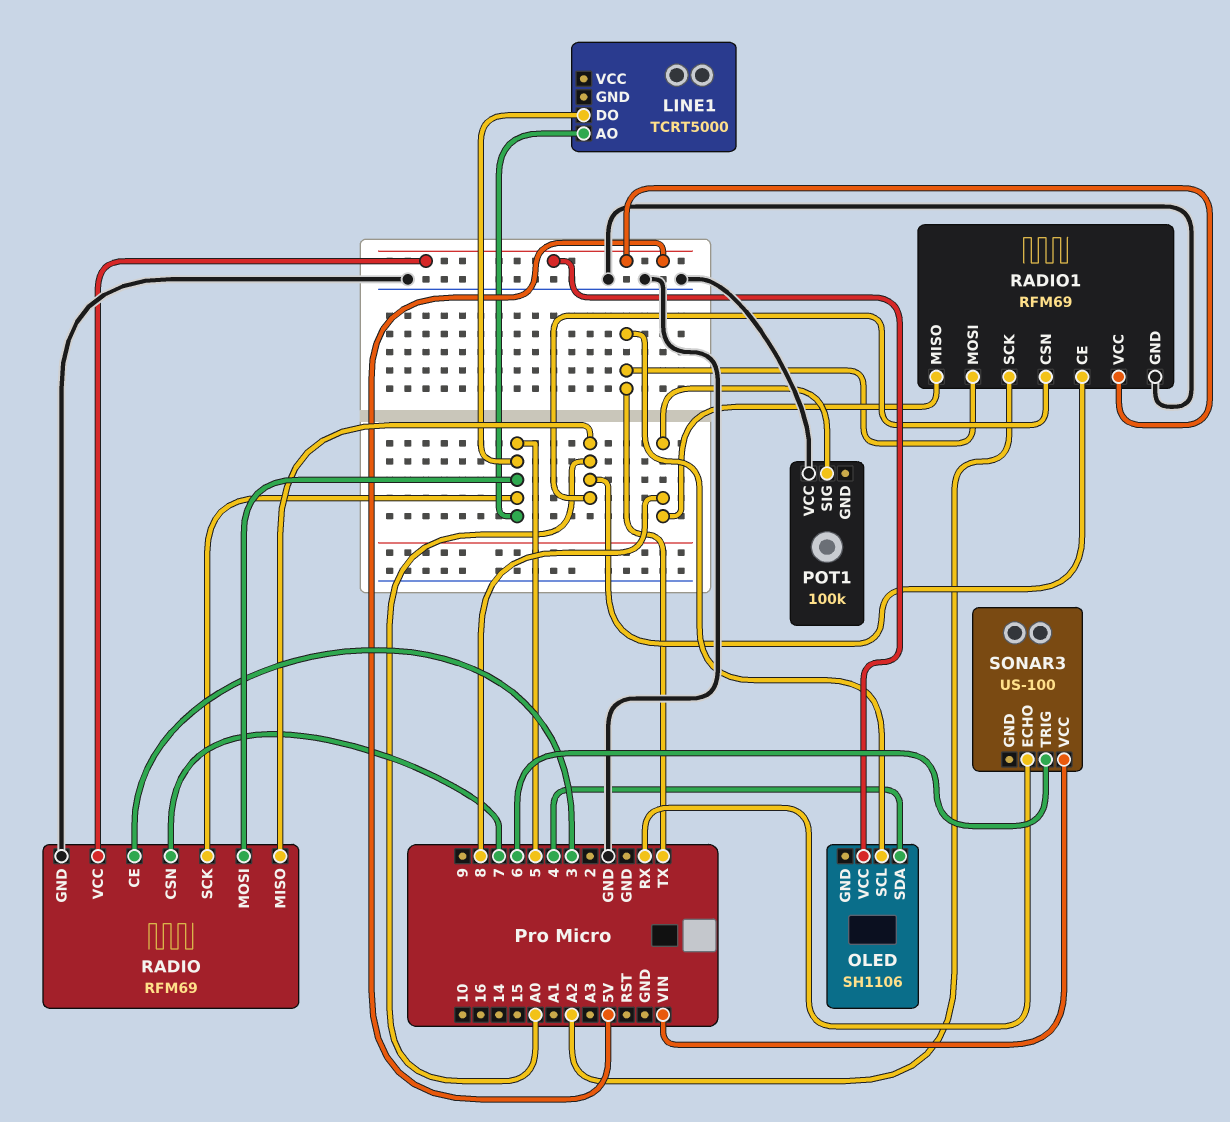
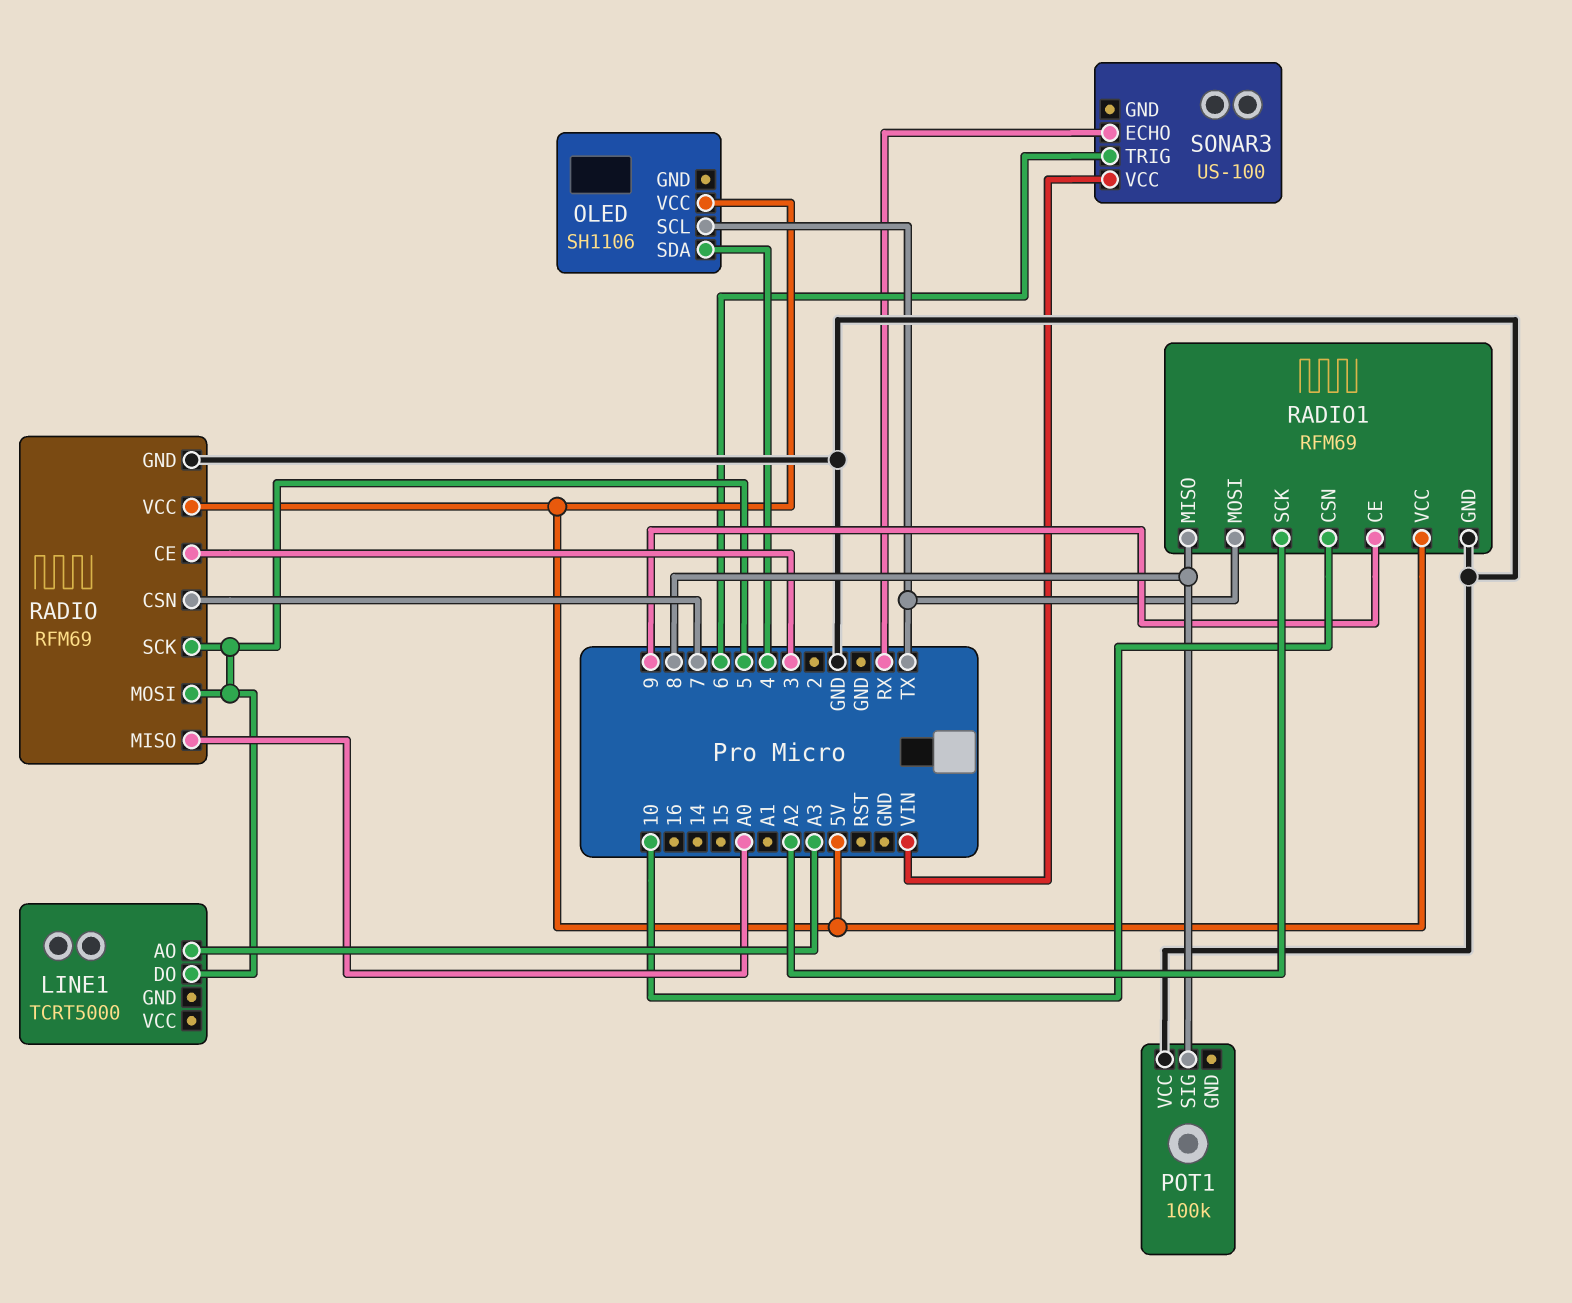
LINE1 pin AO: 5 -> A3
RADIO1 pin CE: A0 -> 9
RADIO1 pin CSN: A0 -> 10

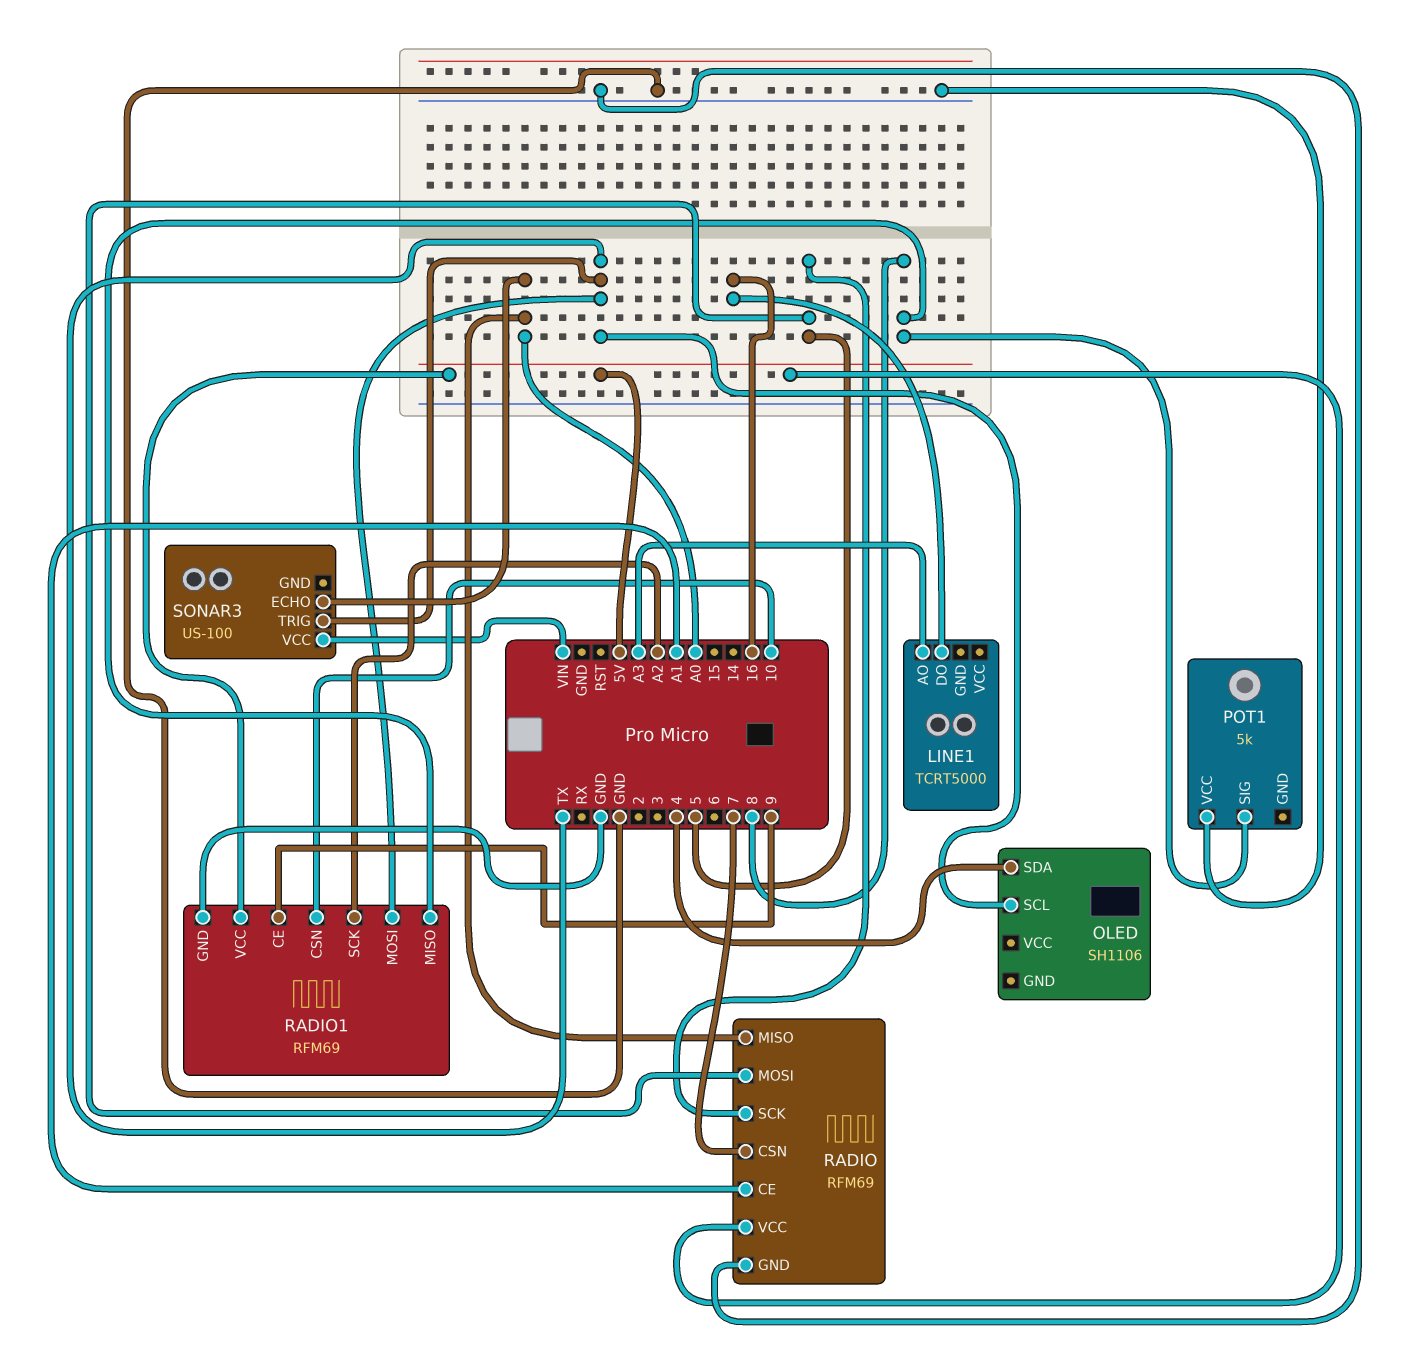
LINE1 pin DO: 5 -> 16
OLED pin VCC: 5V -> none
POT1: 100k -> 5k
RADIO pin CE: 3 -> A1
SONAR3 pin ECHO: RX -> A0
SONAR3 pin TRIG: 6 -> TX

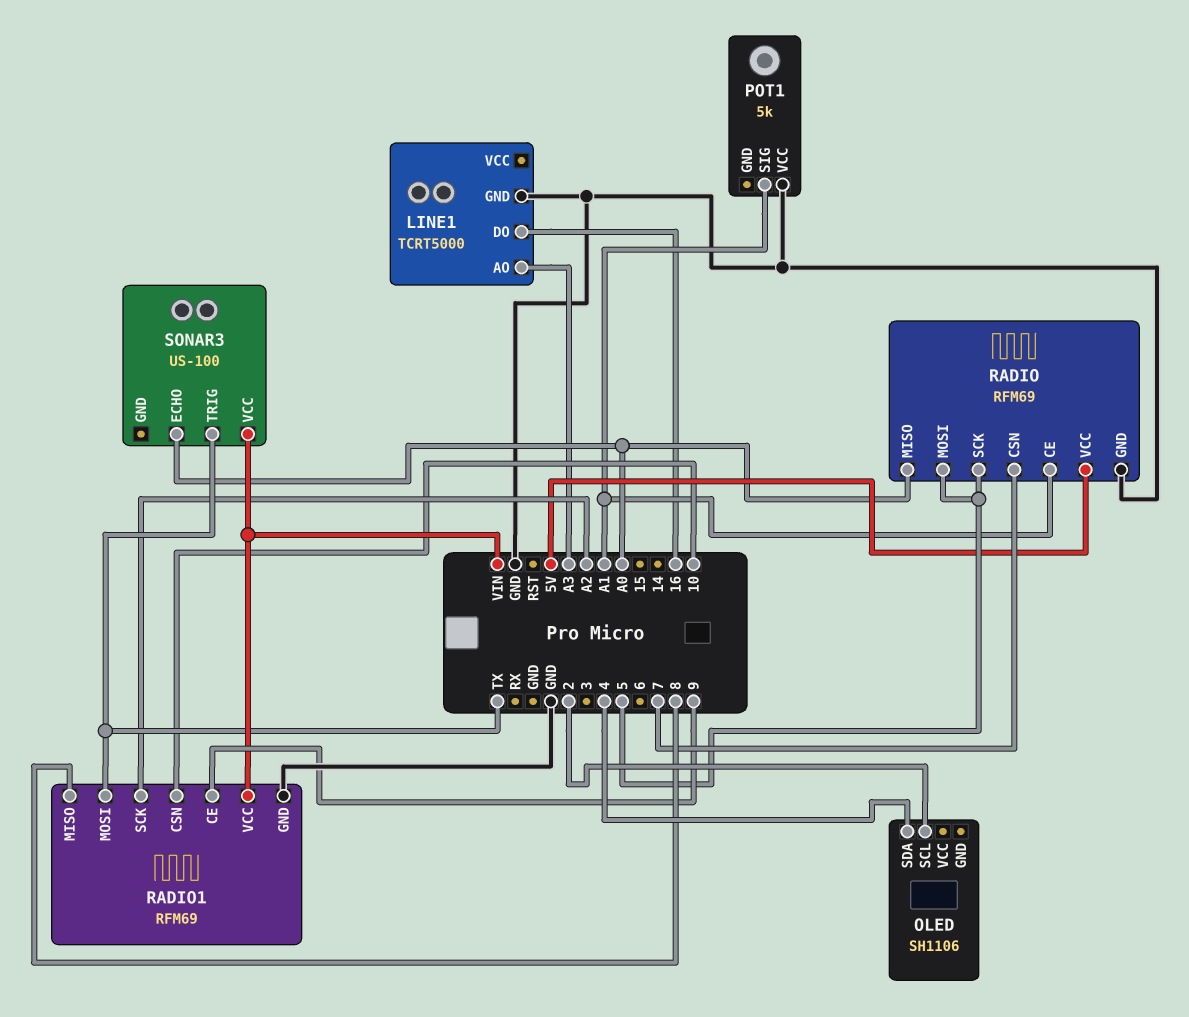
LINE1 pin GND: none -> GND
OLED pin SCL: TX -> 2
POT1 pin SIG: 8 -> A1
RADIO1 pin VCC: 5V -> VIN

